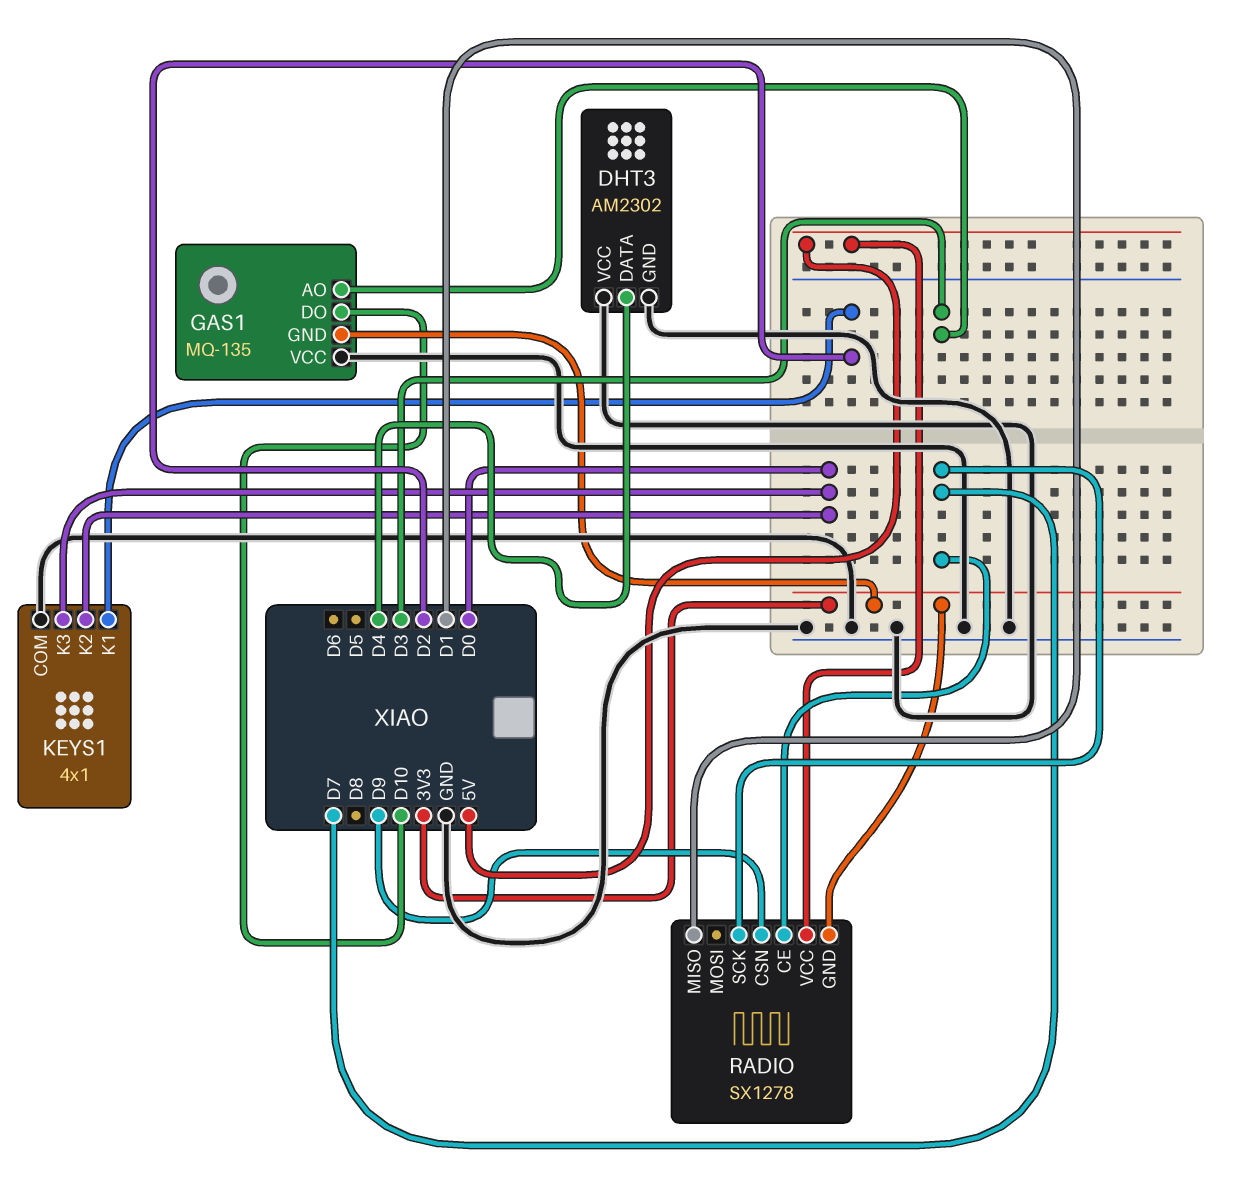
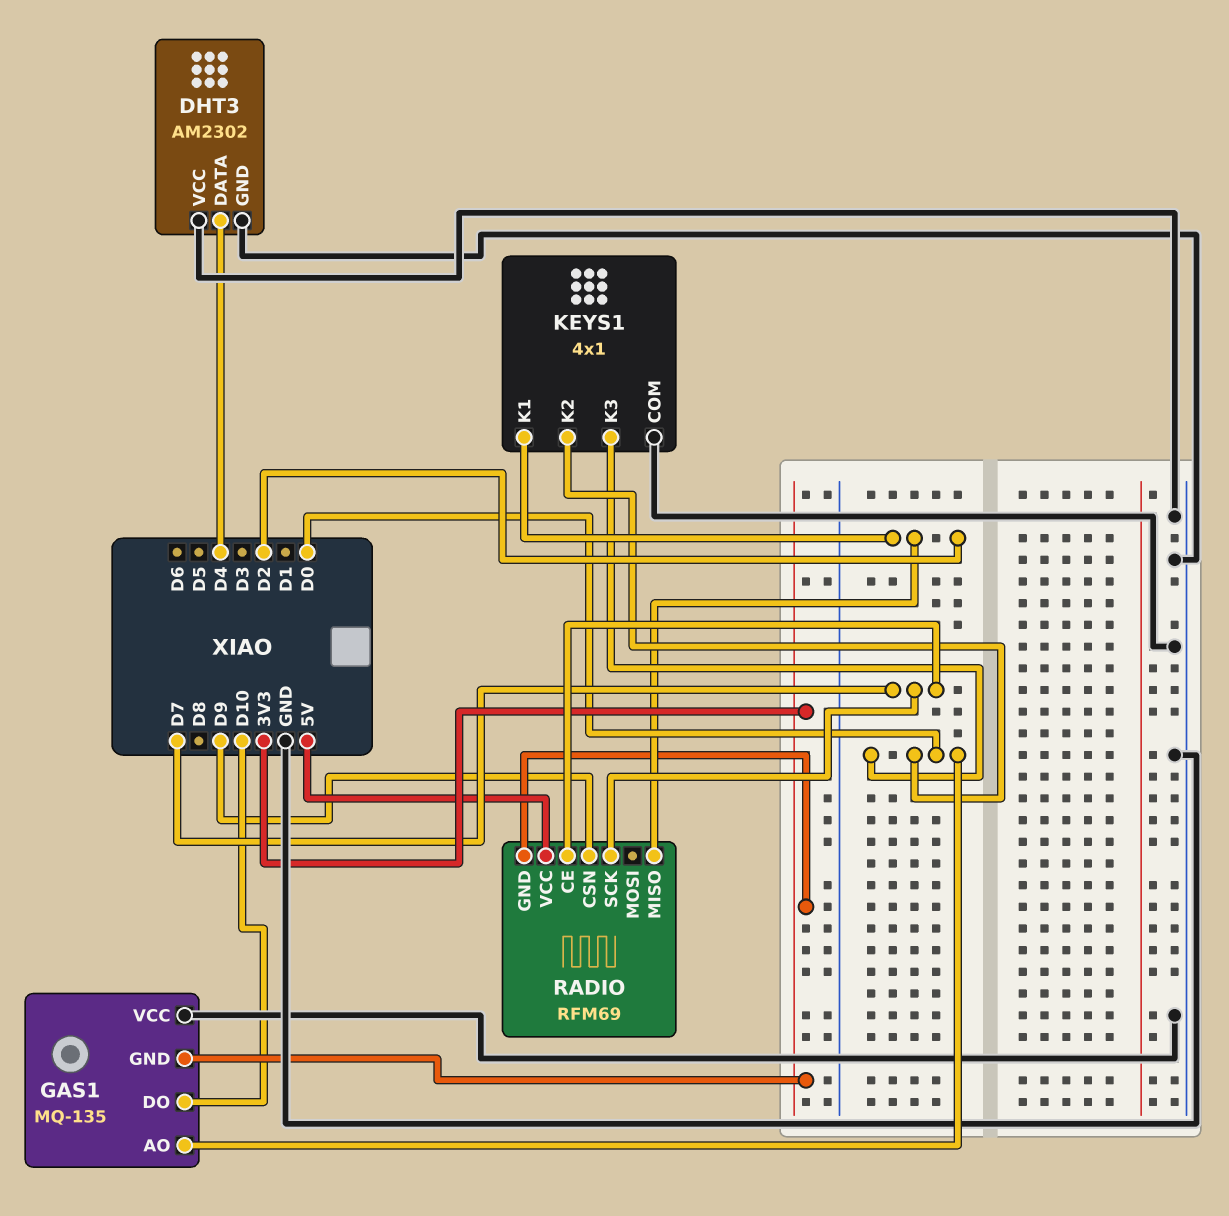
GAS1 pin AO: D3 -> D0
RADIO: SX1278 -> RFM69
RADIO pin MISO: D1 -> D2

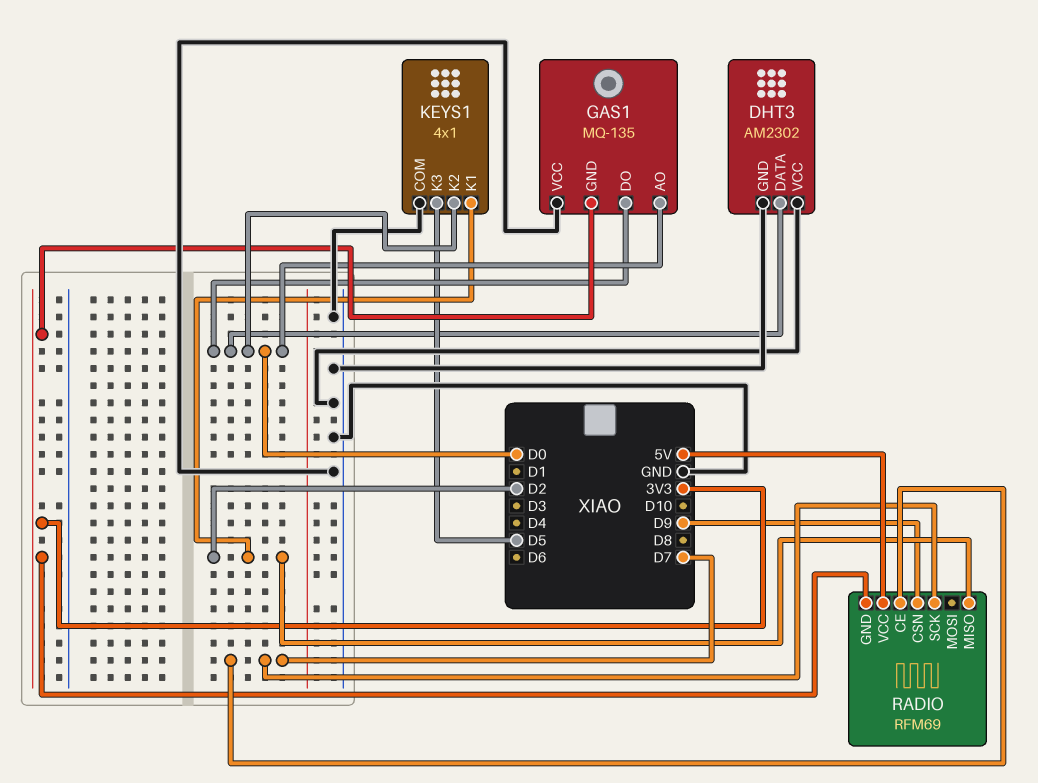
DHT3 pin DATA: D4 -> D0
GAS1 pin DO: D10 -> D0
KEYS1 pin K3: D0 -> D5

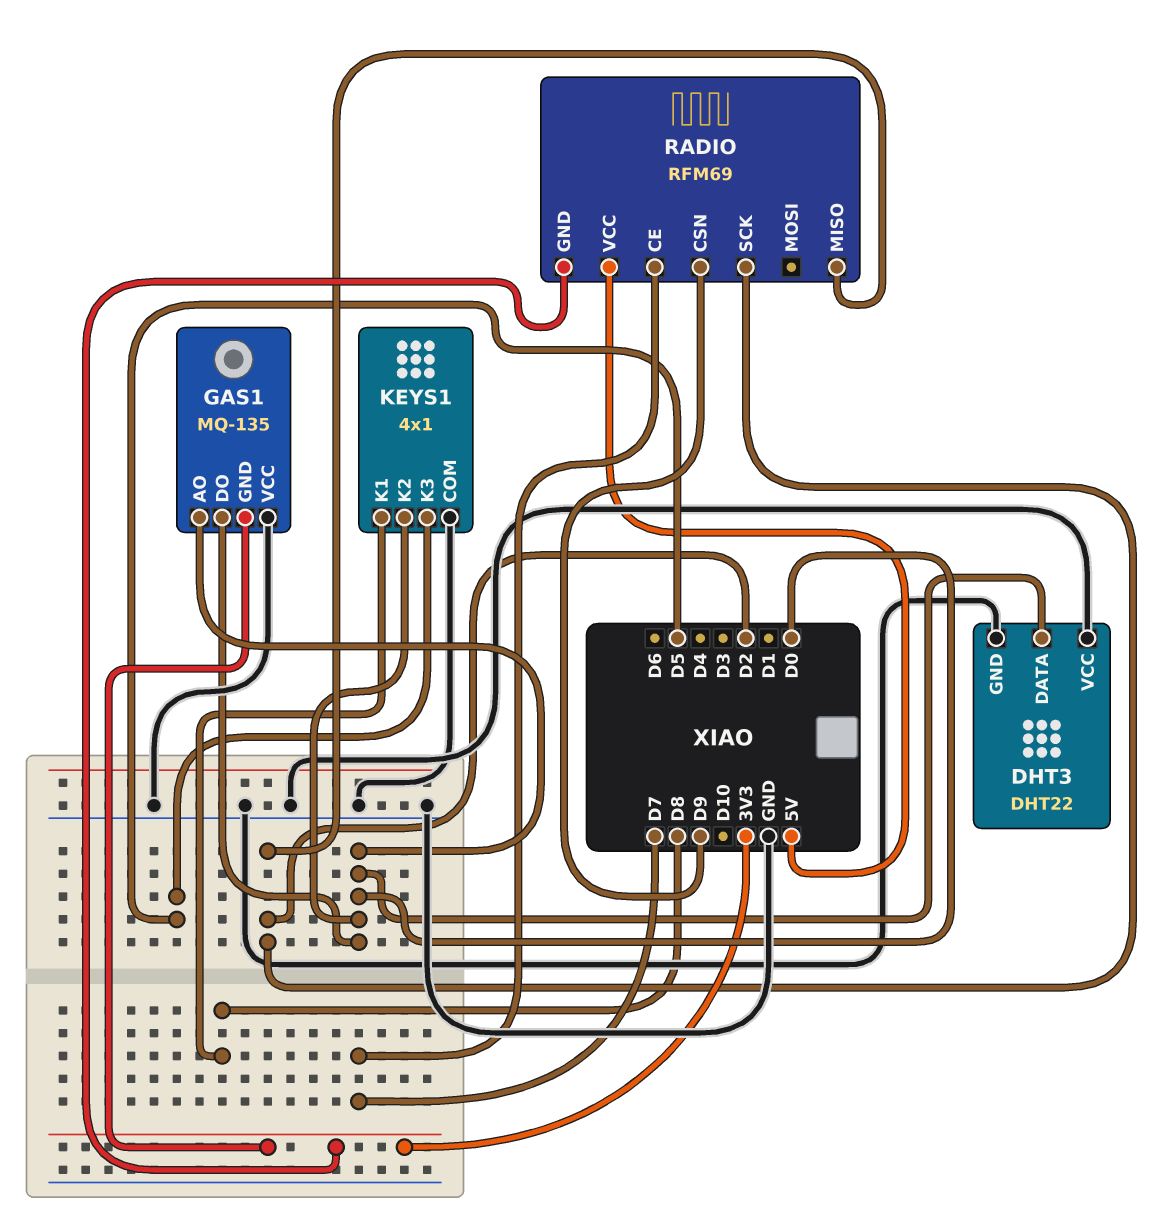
DHT3: AM2302 -> DHT22
KEYS1 pin K1: D2 -> D8
RADIO pin SCK: D7 -> D2

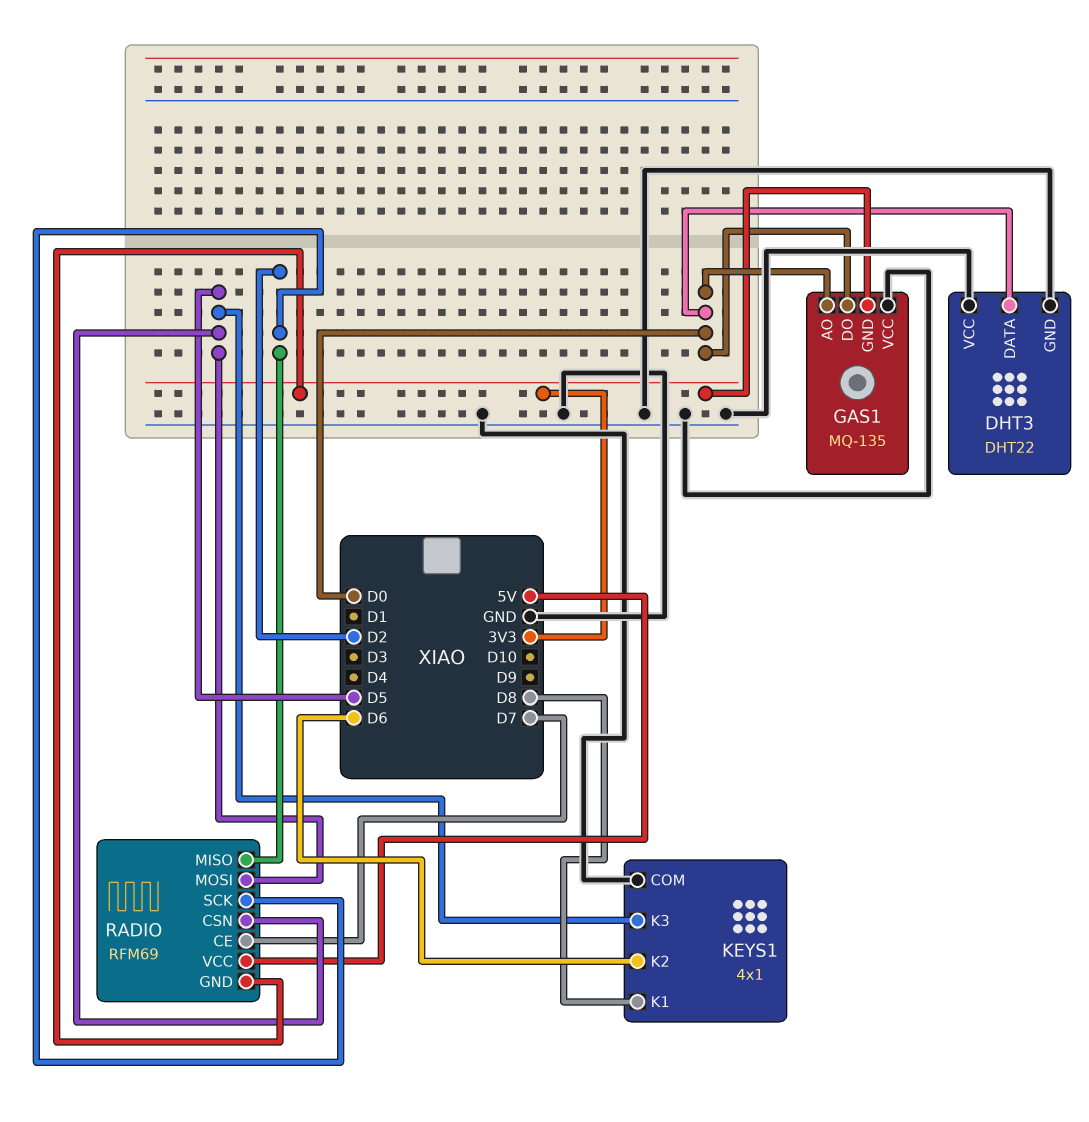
KEYS1 pin K2: D0 -> D6
RADIO pin CSN: D9 -> D5
RADIO pin MOSI: none -> D5

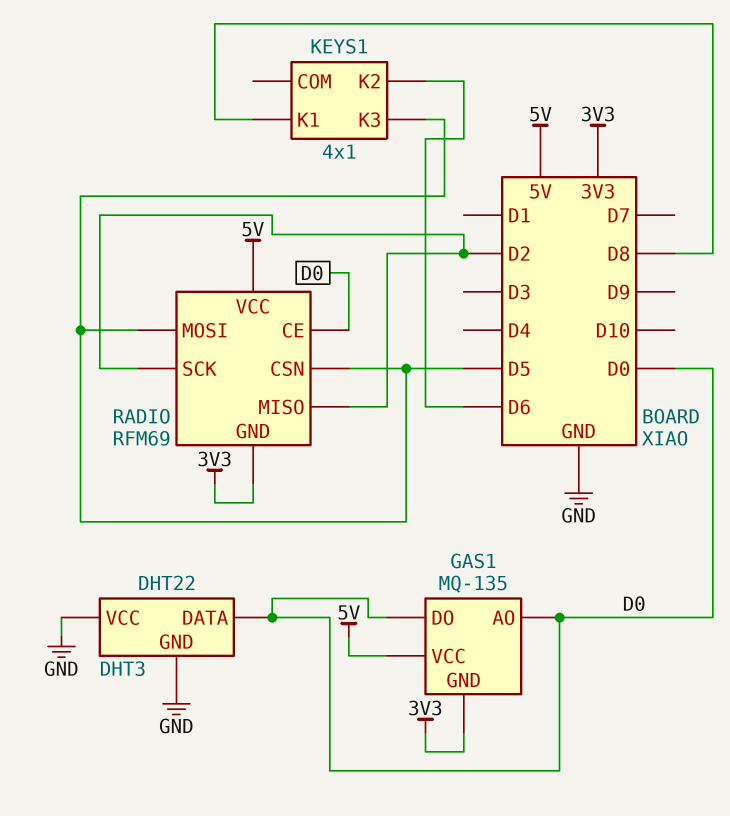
GAS1 pin VCC: GND -> 5V
KEYS1 pin COM: GND -> none
RADIO pin CE: D7 -> D0

